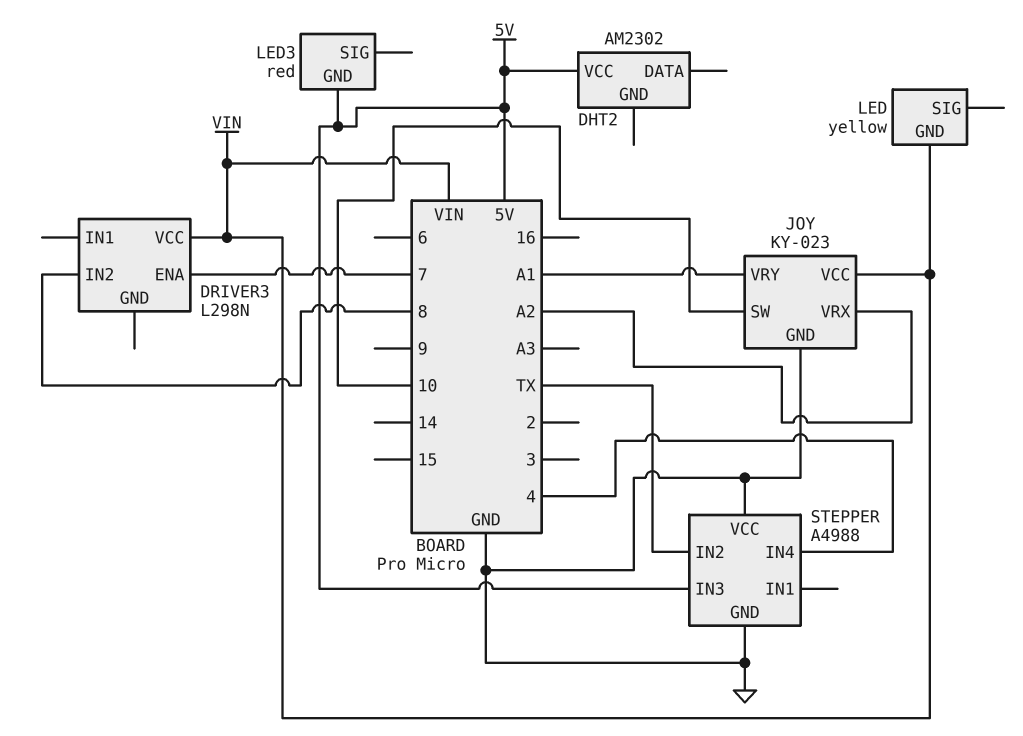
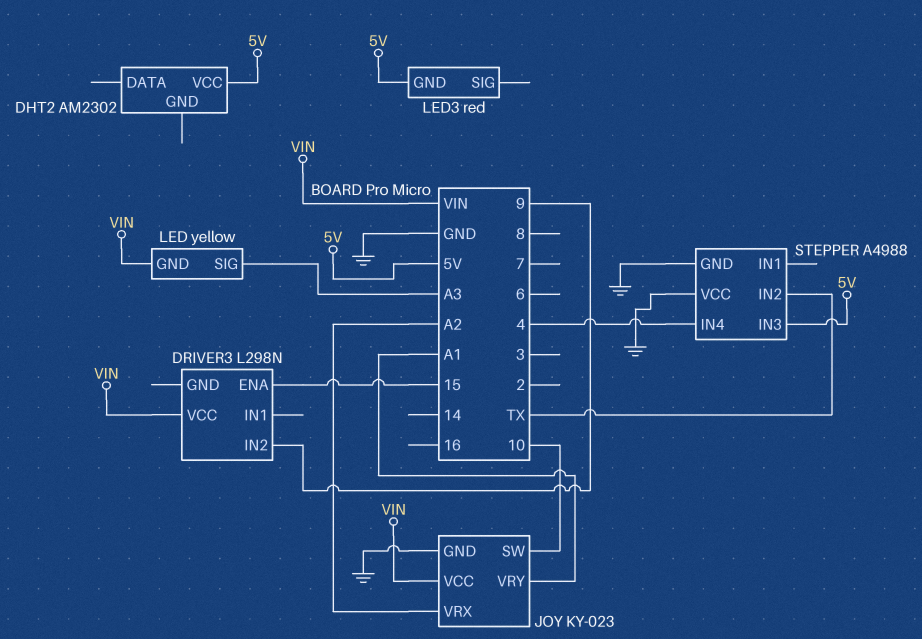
DRIVER3 pin ENA: 7 -> 15
DRIVER3 pin IN2: 8 -> 9
LED pin SIG: none -> A3

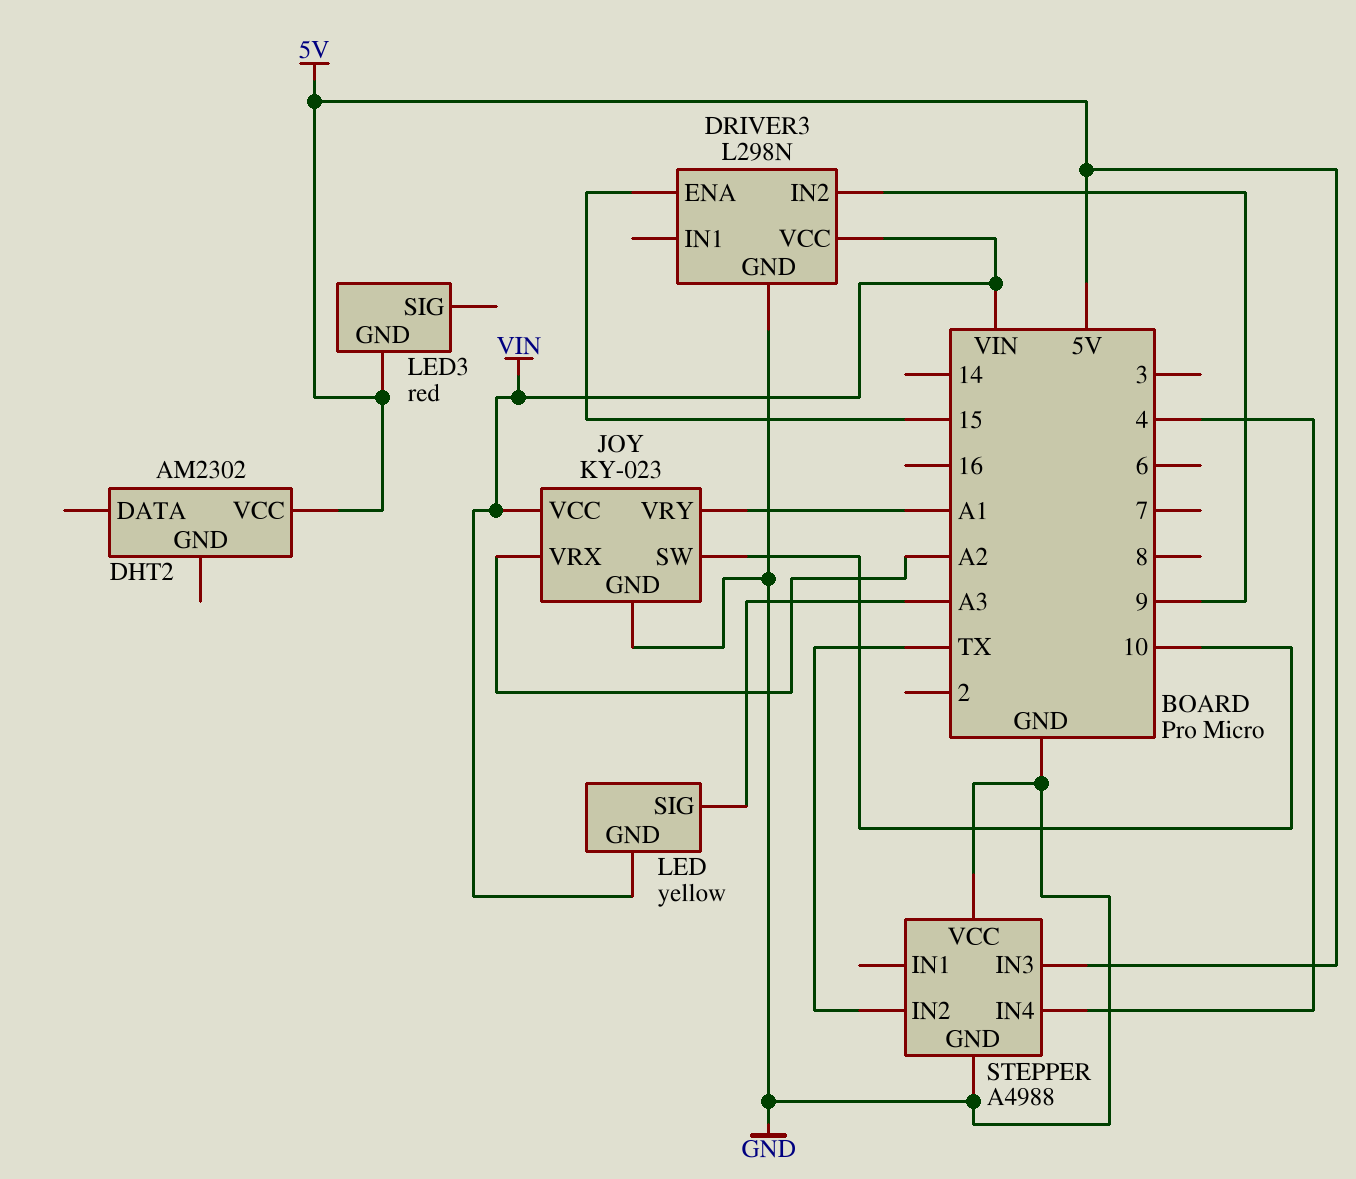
DRIVER3 pin GND: none -> GND

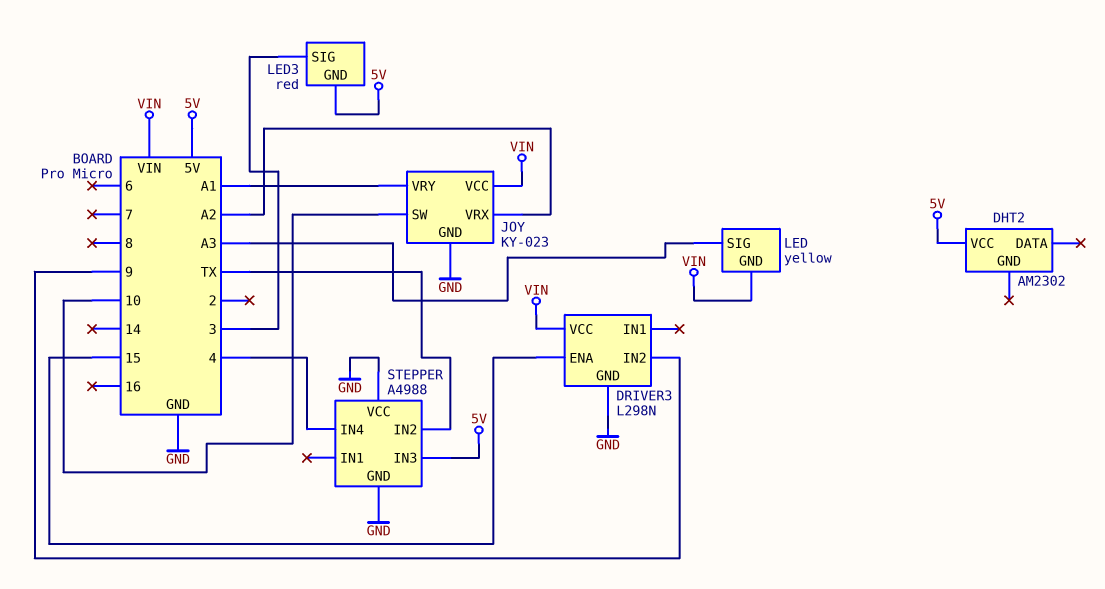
LED3 pin SIG: none -> 3

